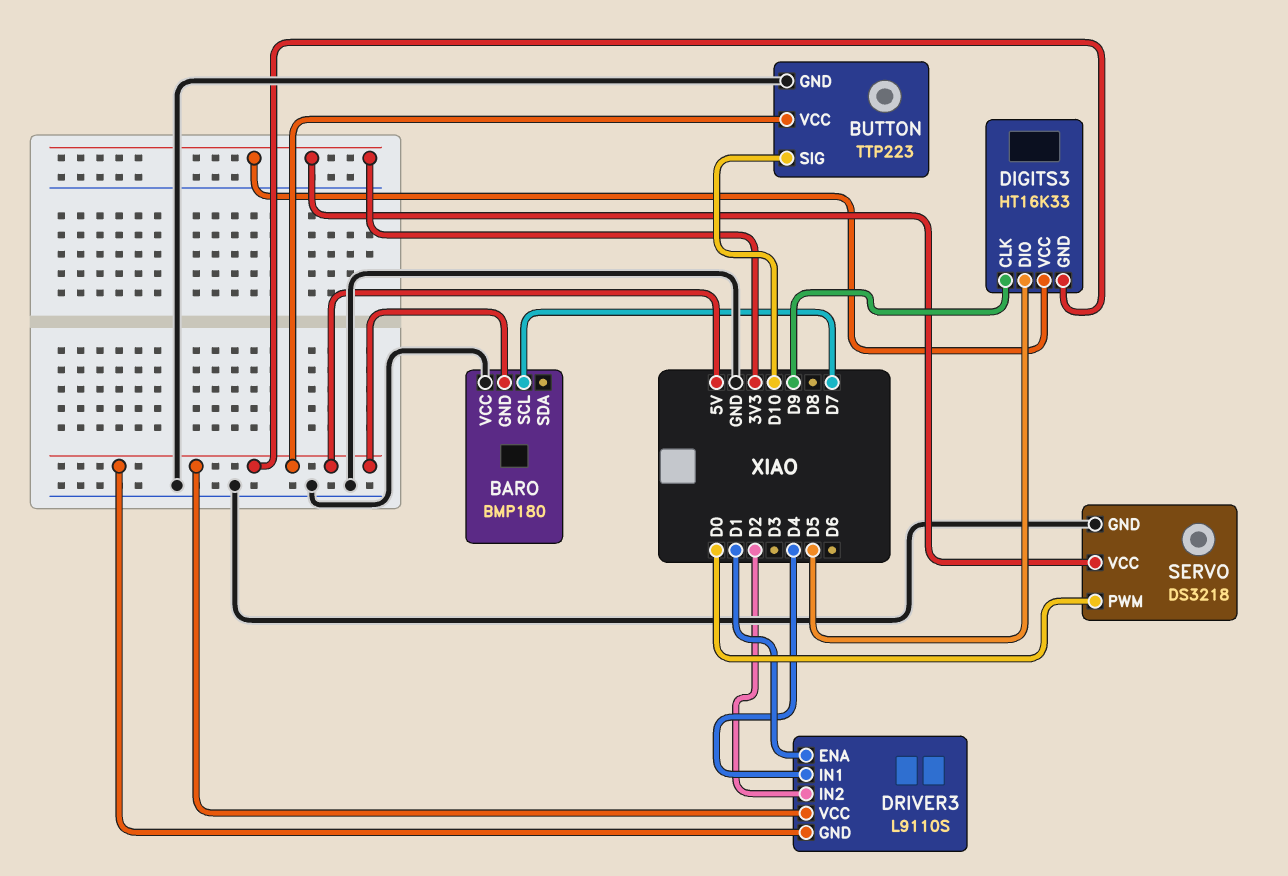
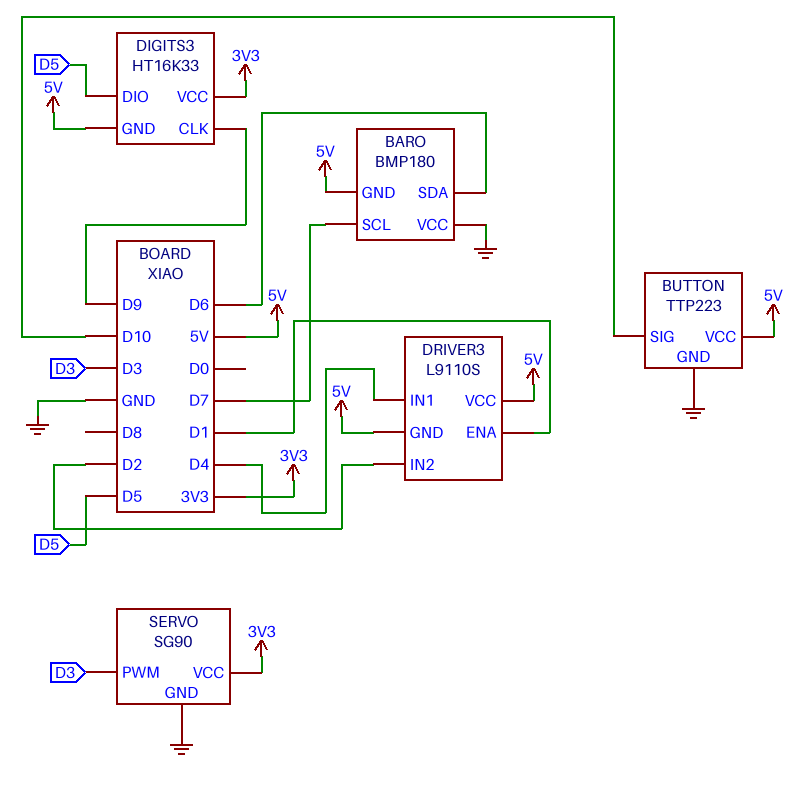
BARO pin SDA: none -> D6
SERVO: DS3218 -> SG90
SERVO pin PWM: D0 -> D3

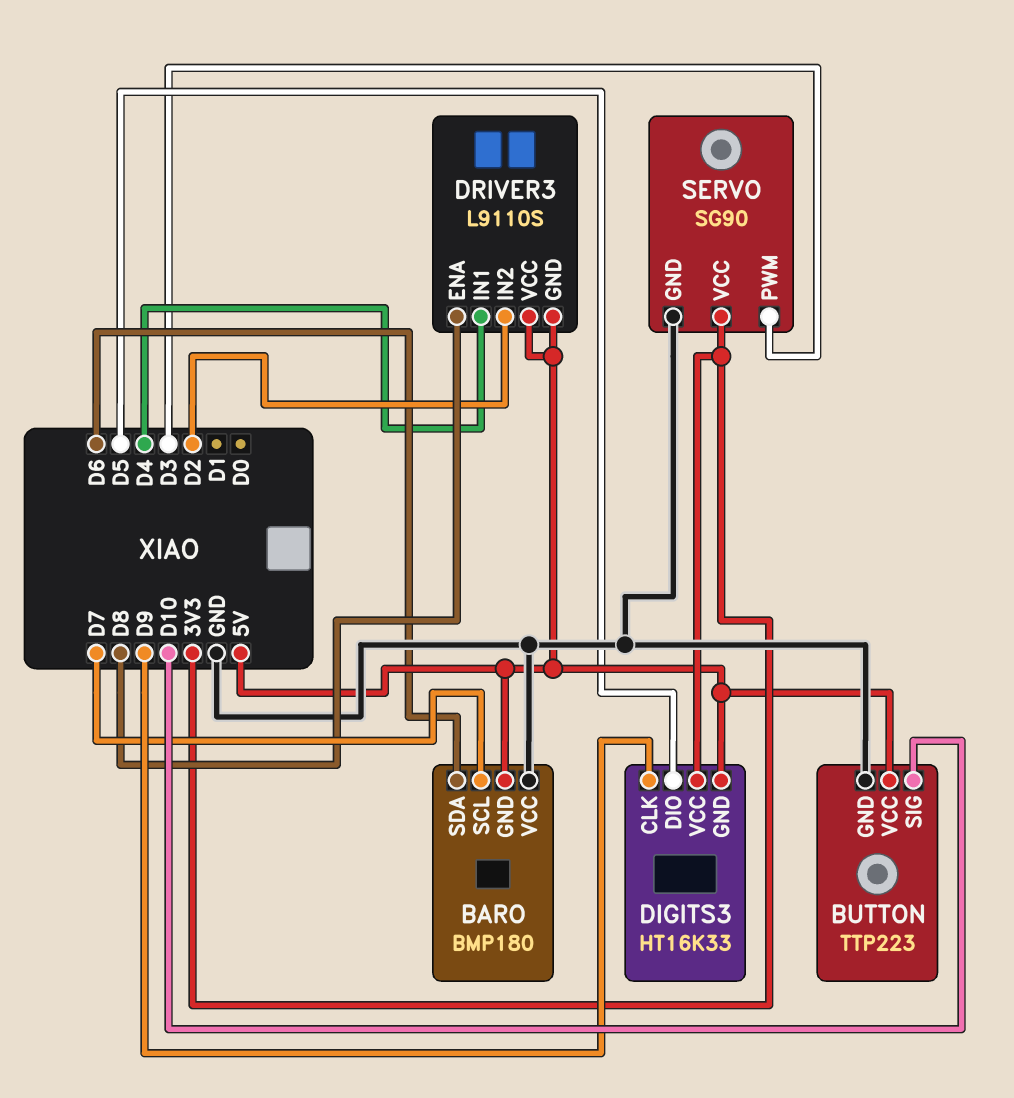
DRIVER3 pin ENA: D1 -> D8

